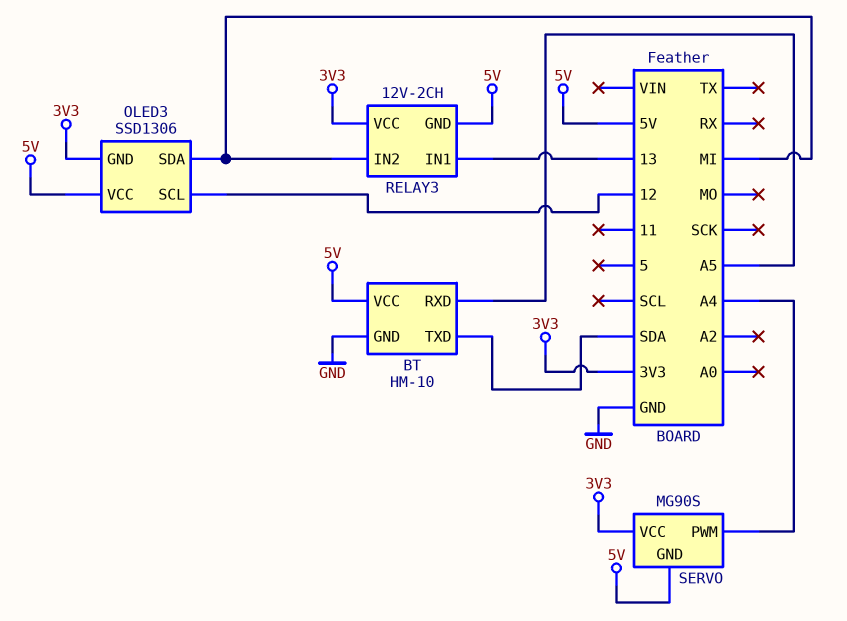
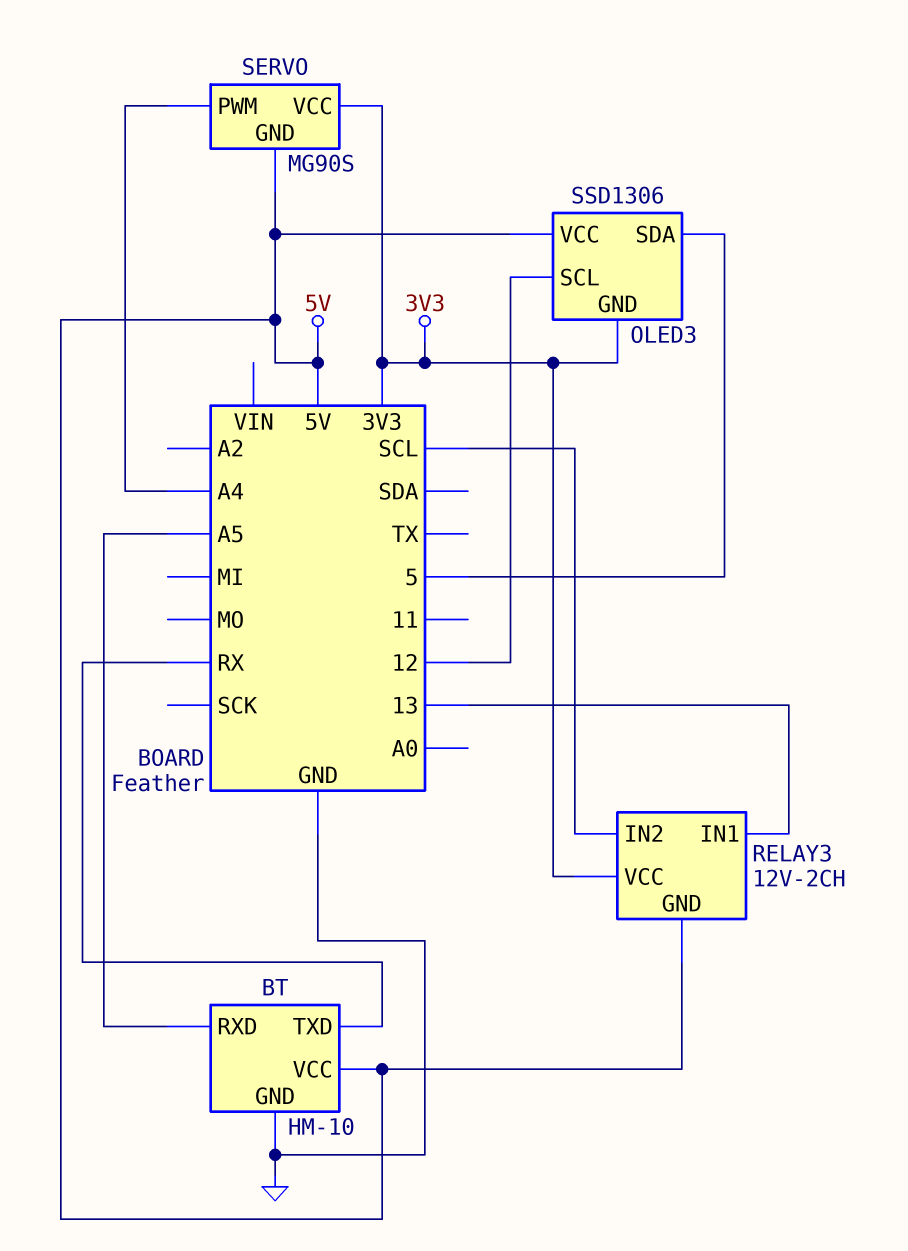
BT pin TXD: SDA -> RX
OLED3 pin SDA: MI -> 5
RELAY3 pin IN2: MI -> SCL

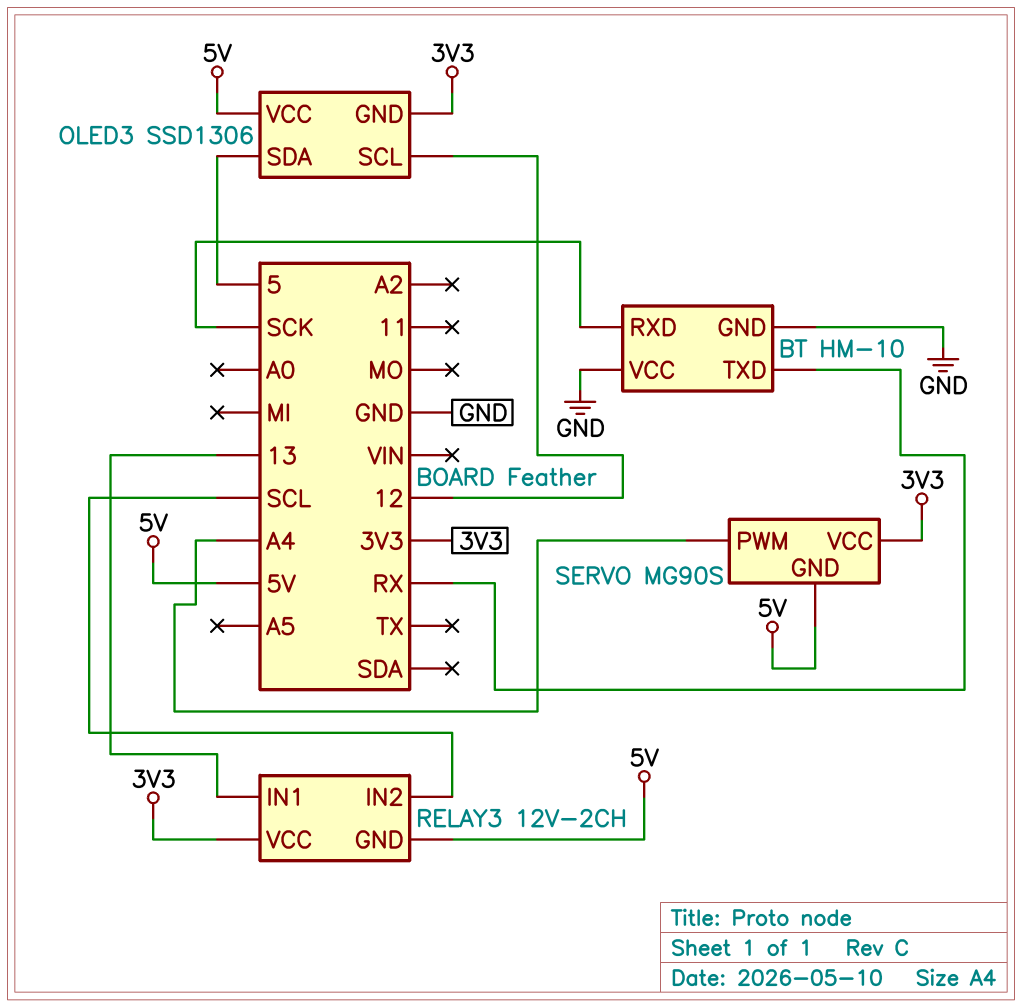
BT pin RXD: A5 -> SCK
BT pin VCC: 5V -> GND

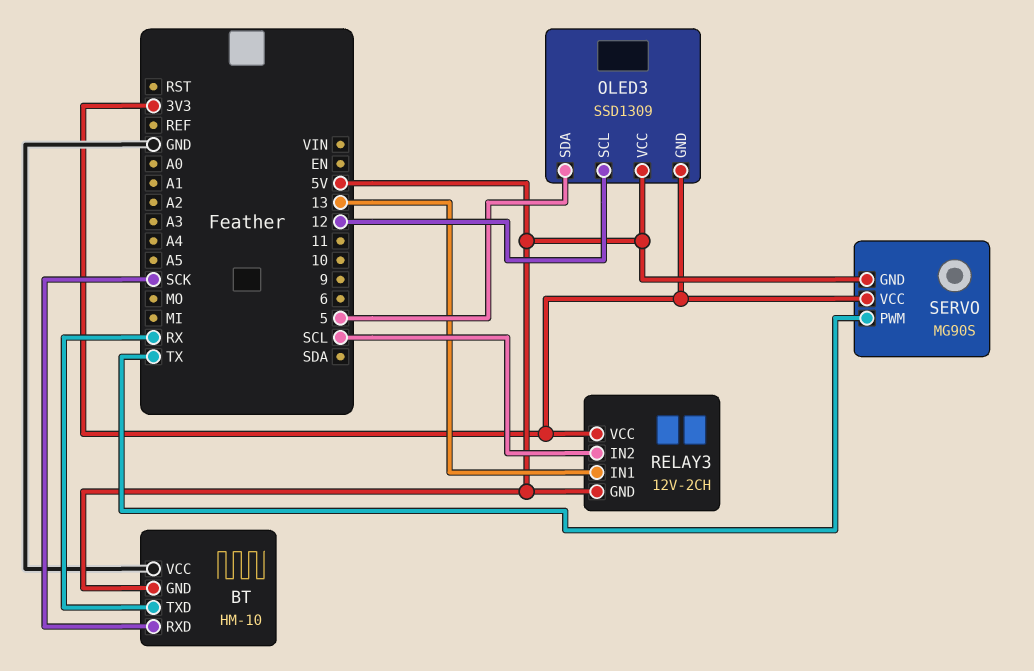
BT pin GND: GND -> 5V
OLED3: SSD1306 -> SSD1309
SERVO pin PWM: A4 -> TX

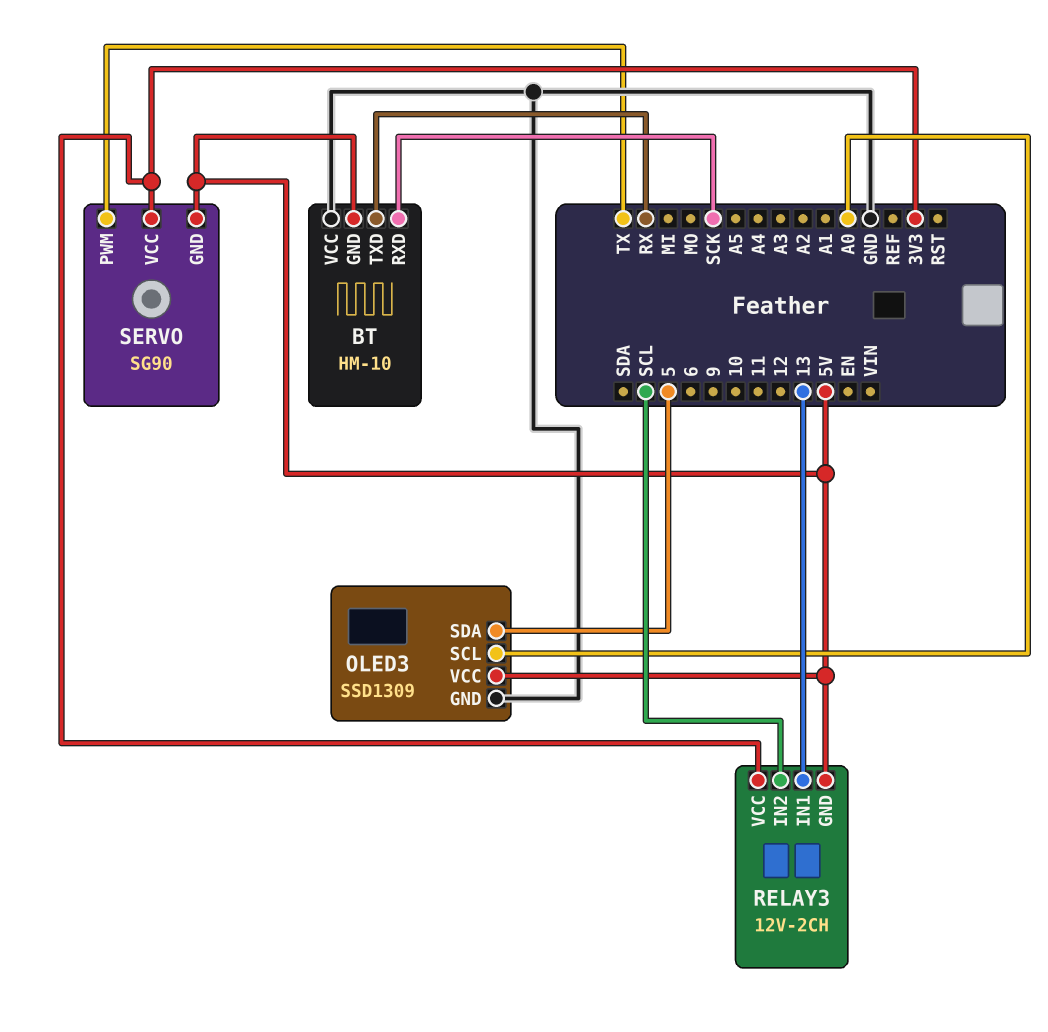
OLED3 pin GND: 3V3 -> GND
OLED3 pin SCL: 12 -> A0
SERVO: MG90S -> SG90

